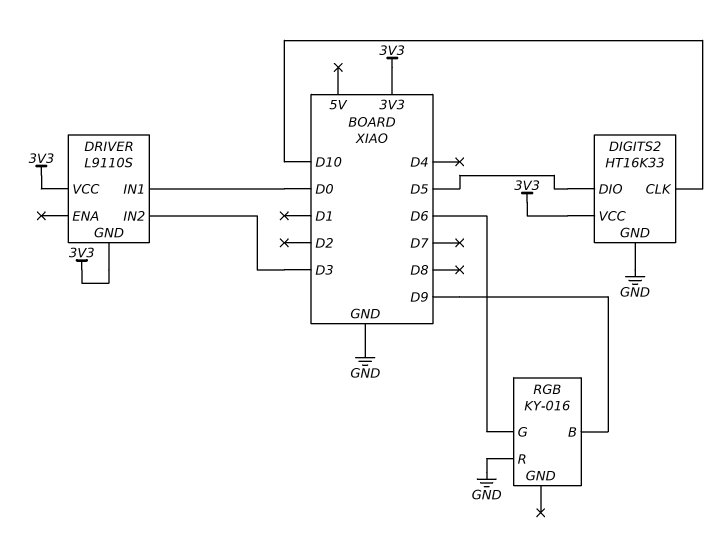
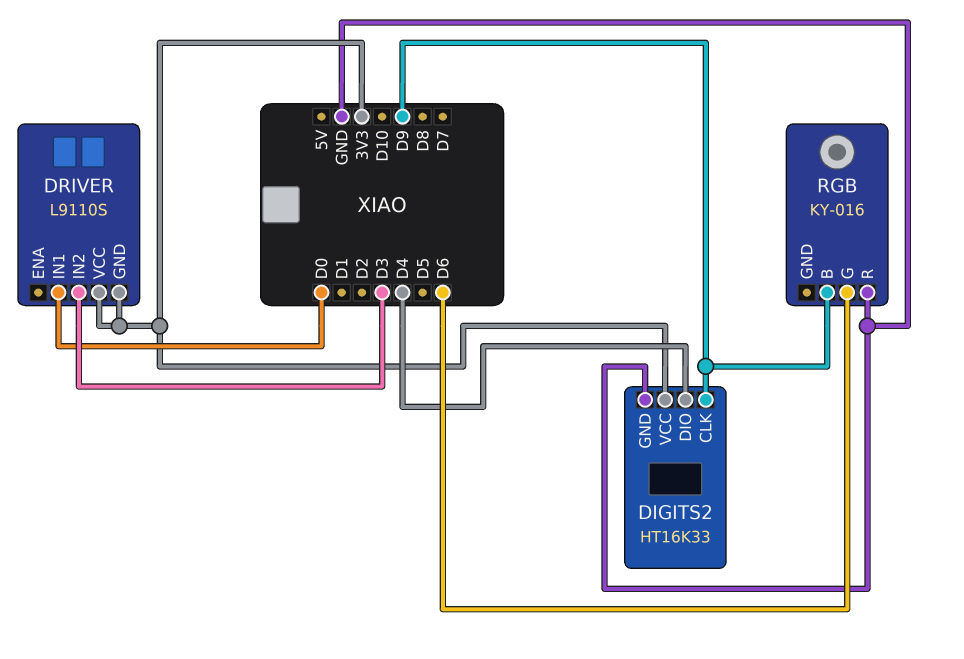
DIGITS2 pin CLK: D10 -> D9
DIGITS2 pin DIO: D5 -> D4

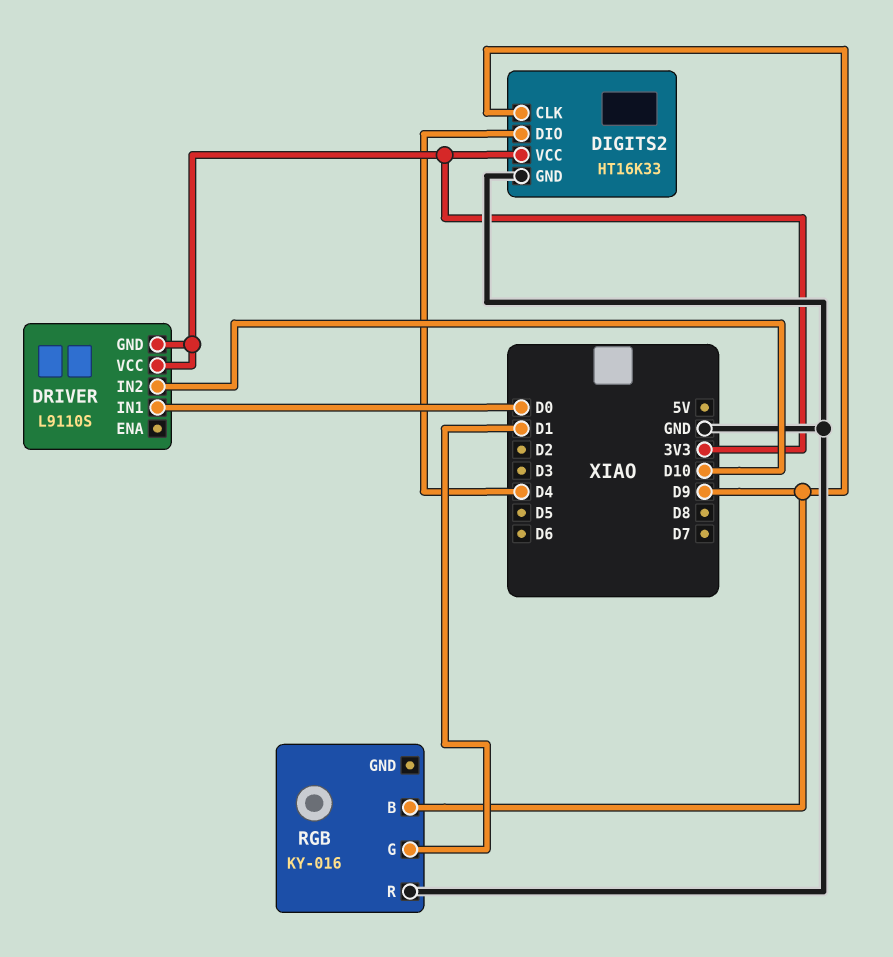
DRIVER pin IN2: D3 -> D10
RGB pin G: D6 -> D1

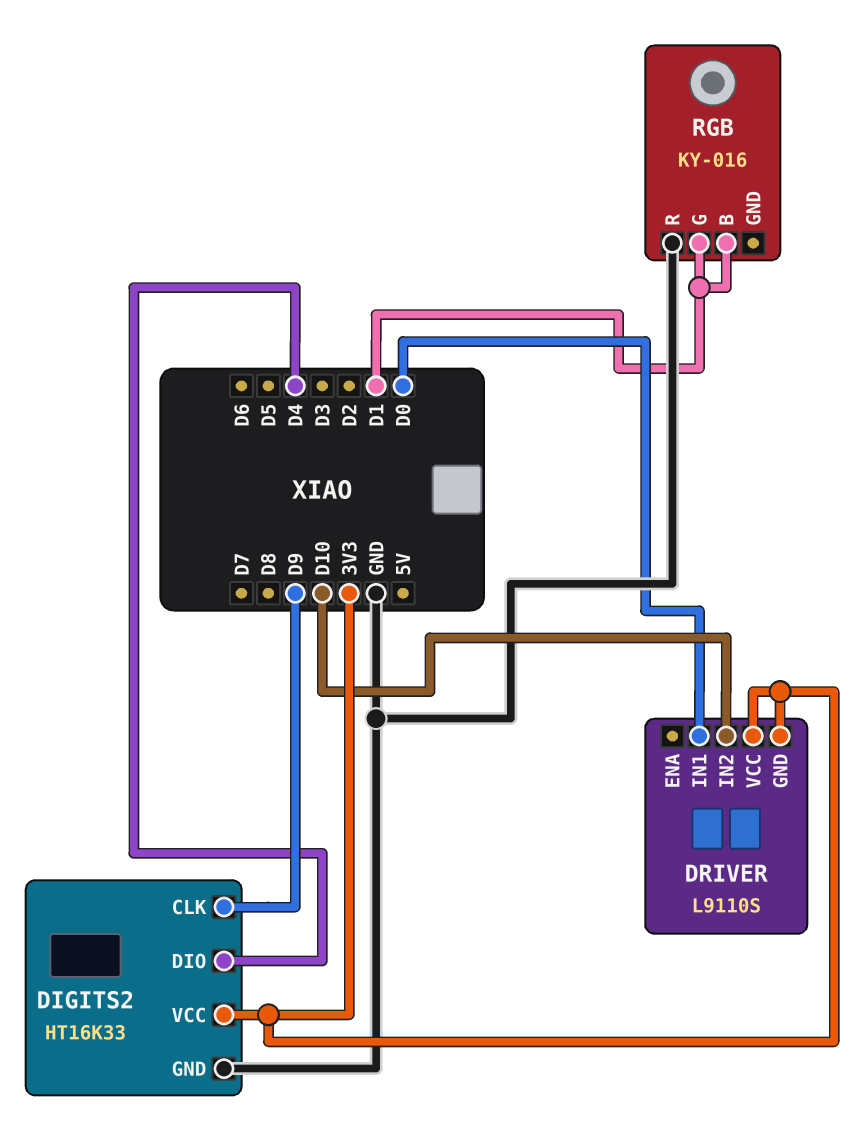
RGB pin B: D9 -> D1

